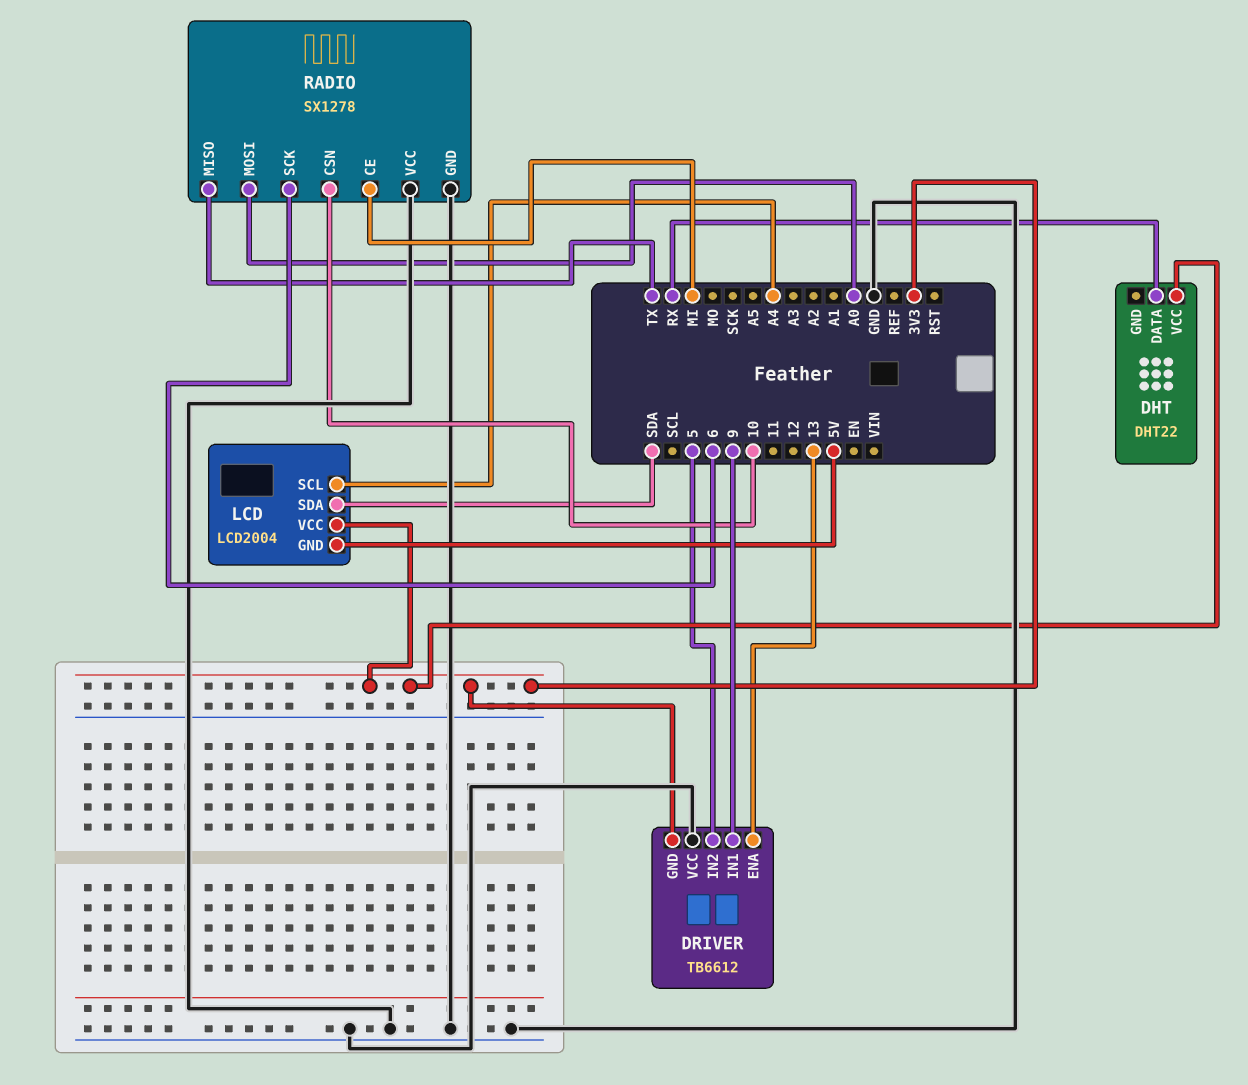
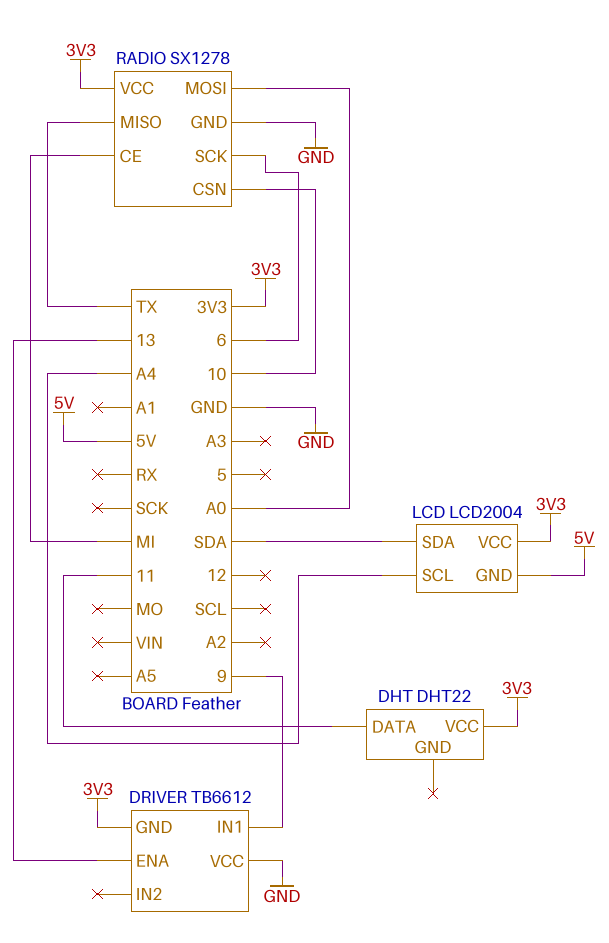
DHT pin DATA: RX -> 11
DRIVER pin IN2: 5 -> none
RADIO pin VCC: GND -> 3V3

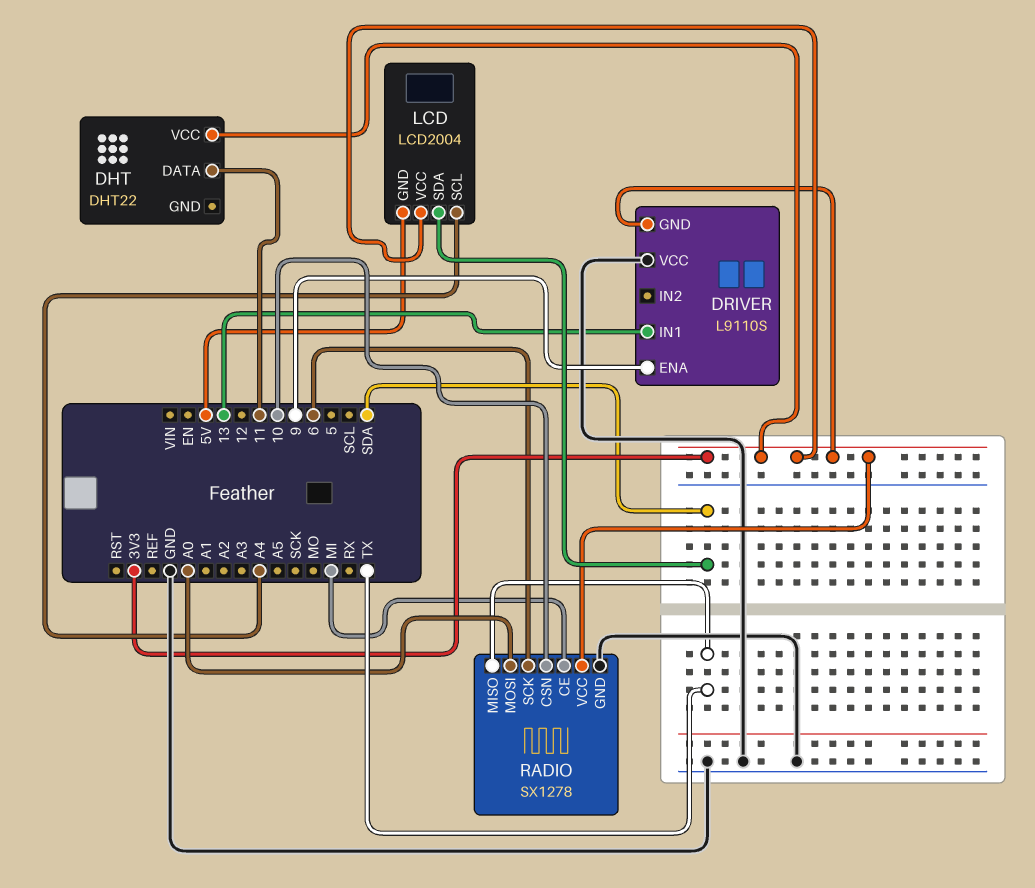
DRIVER: TB6612 -> L9110S
DRIVER pin ENA: 13 -> 9
DRIVER pin IN1: 9 -> 13

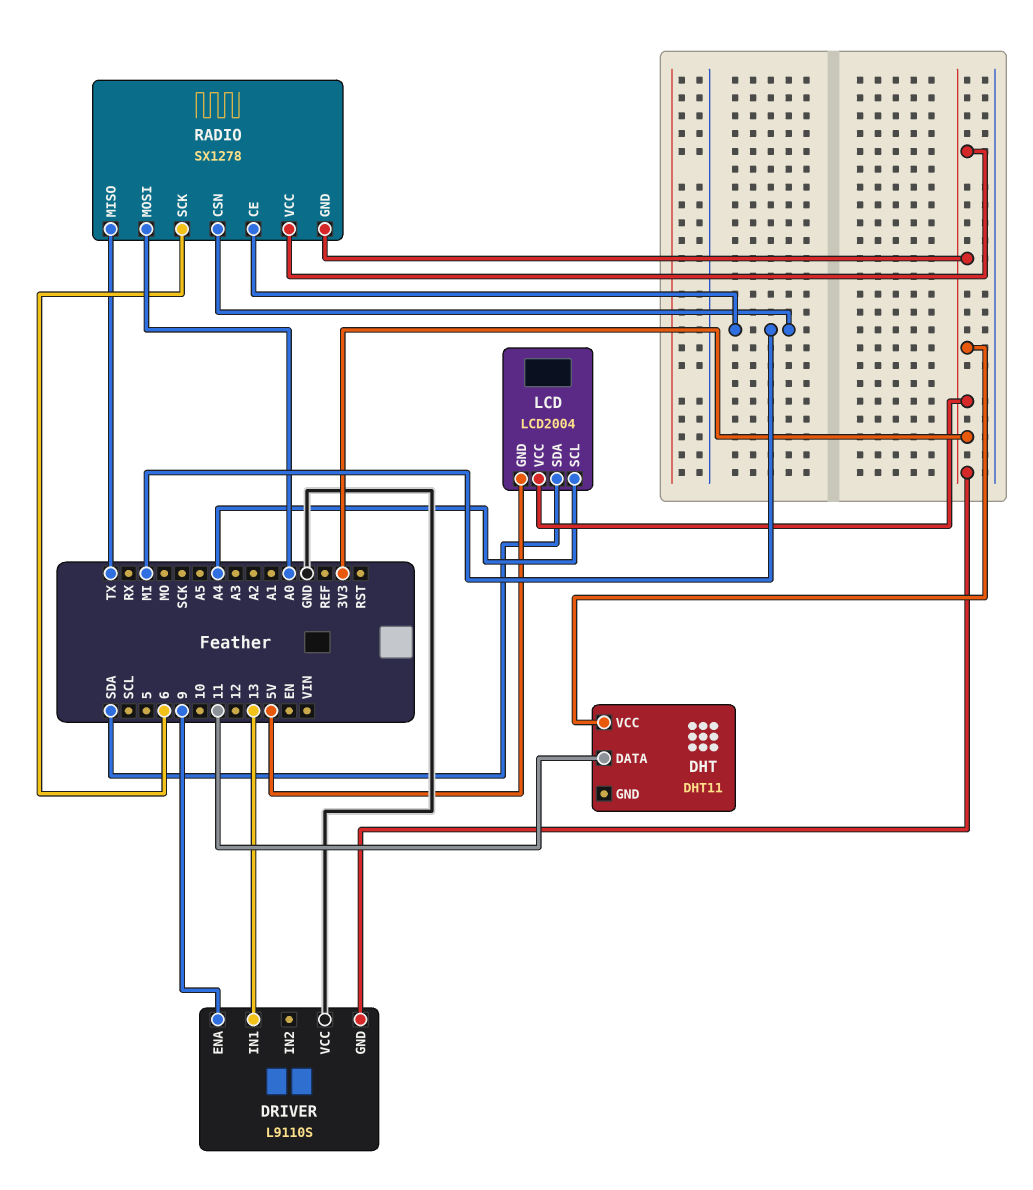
DHT: DHT22 -> DHT11
RADIO pin CSN: 10 -> MI
RADIO pin GND: GND -> 3V3

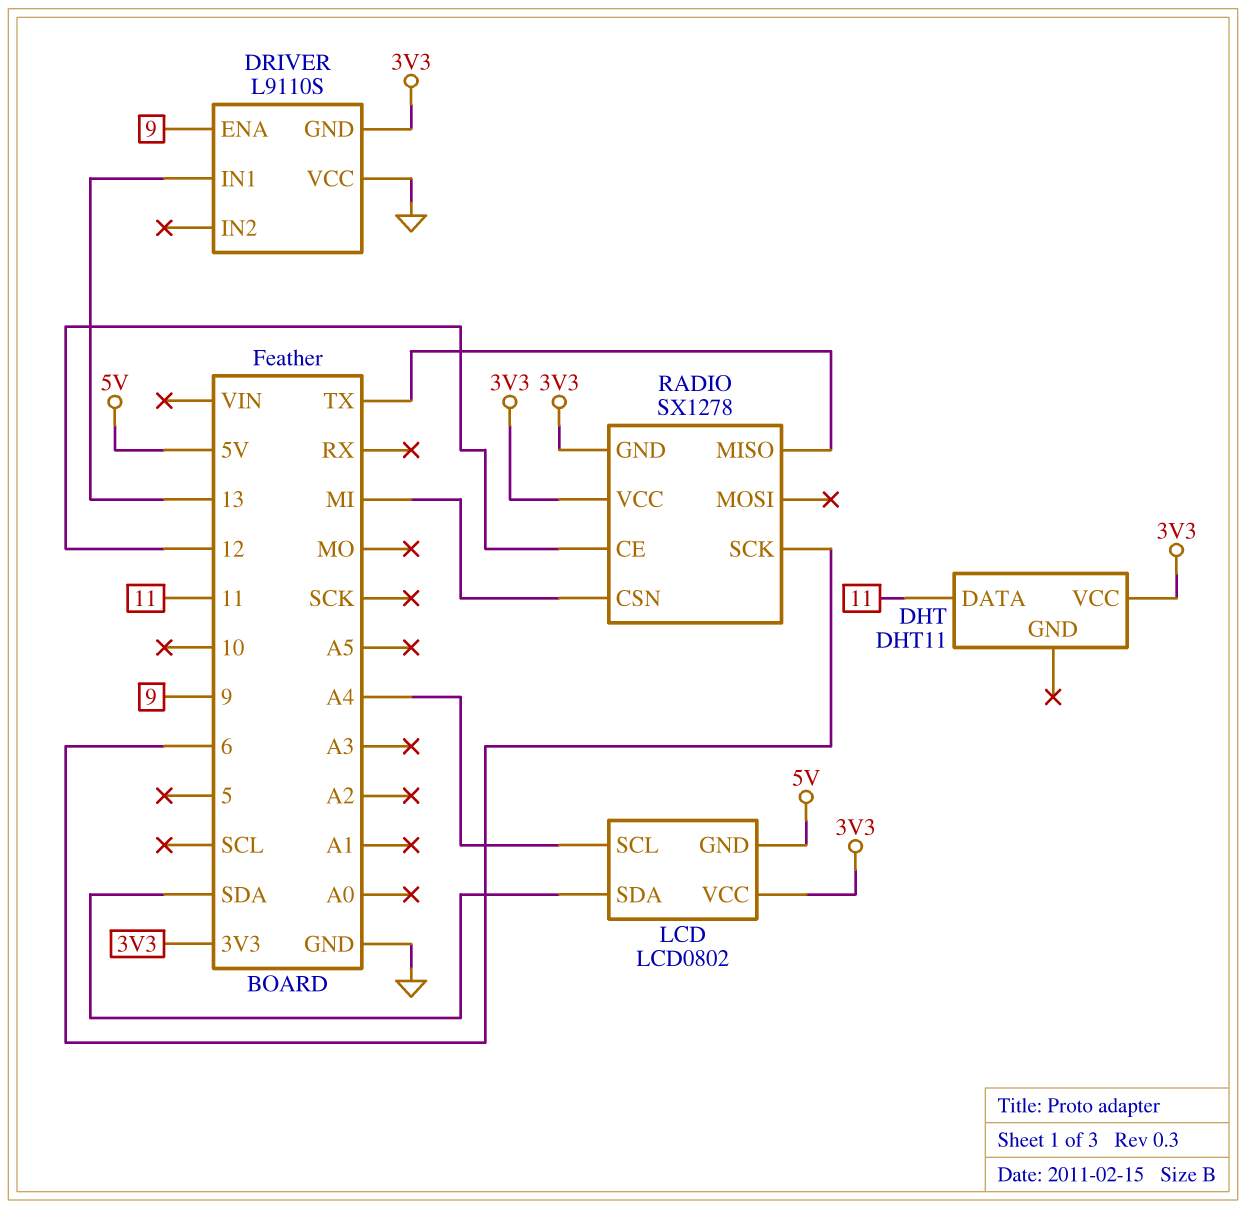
LCD: LCD2004 -> LCD0802
RADIO pin CE: MI -> 12
RADIO pin MOSI: A0 -> none

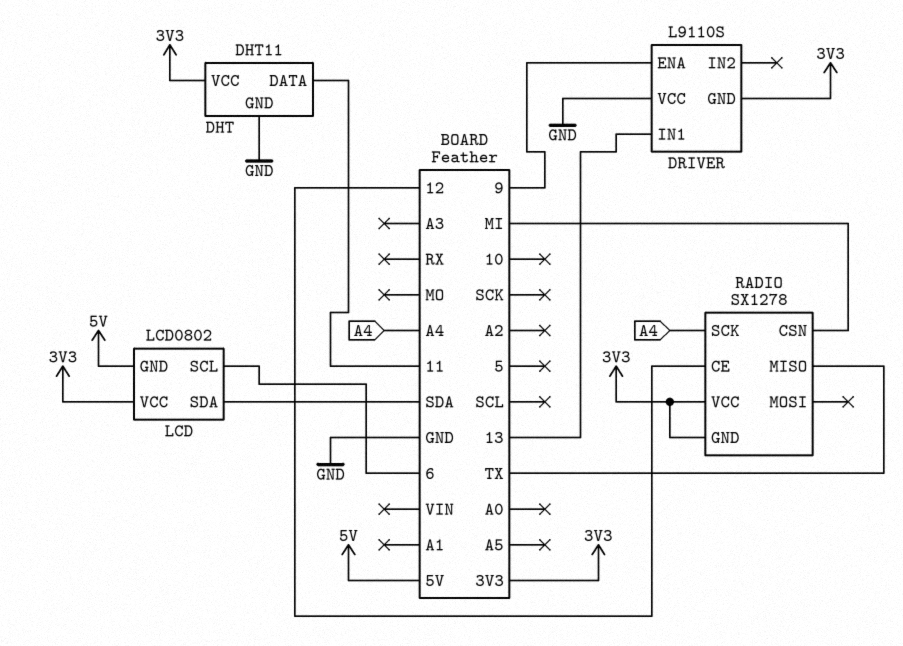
DHT pin GND: none -> GND
LCD pin SCL: A4 -> 6
RADIO pin SCK: 6 -> A4

